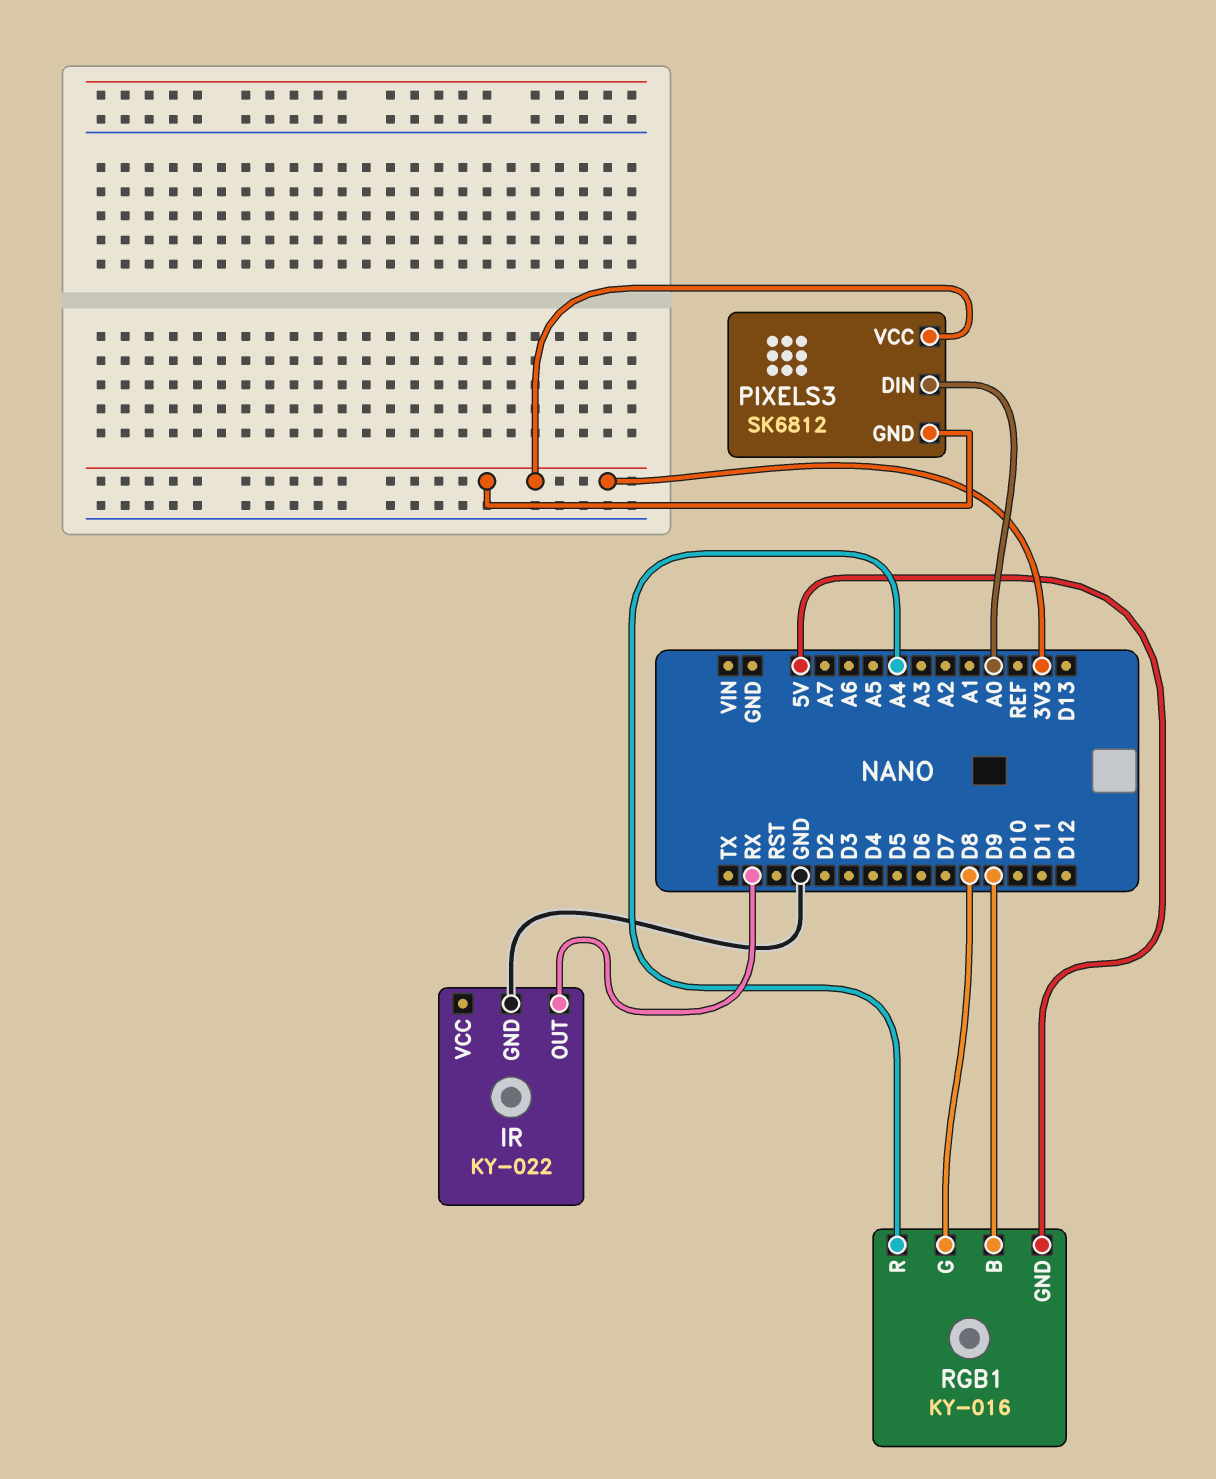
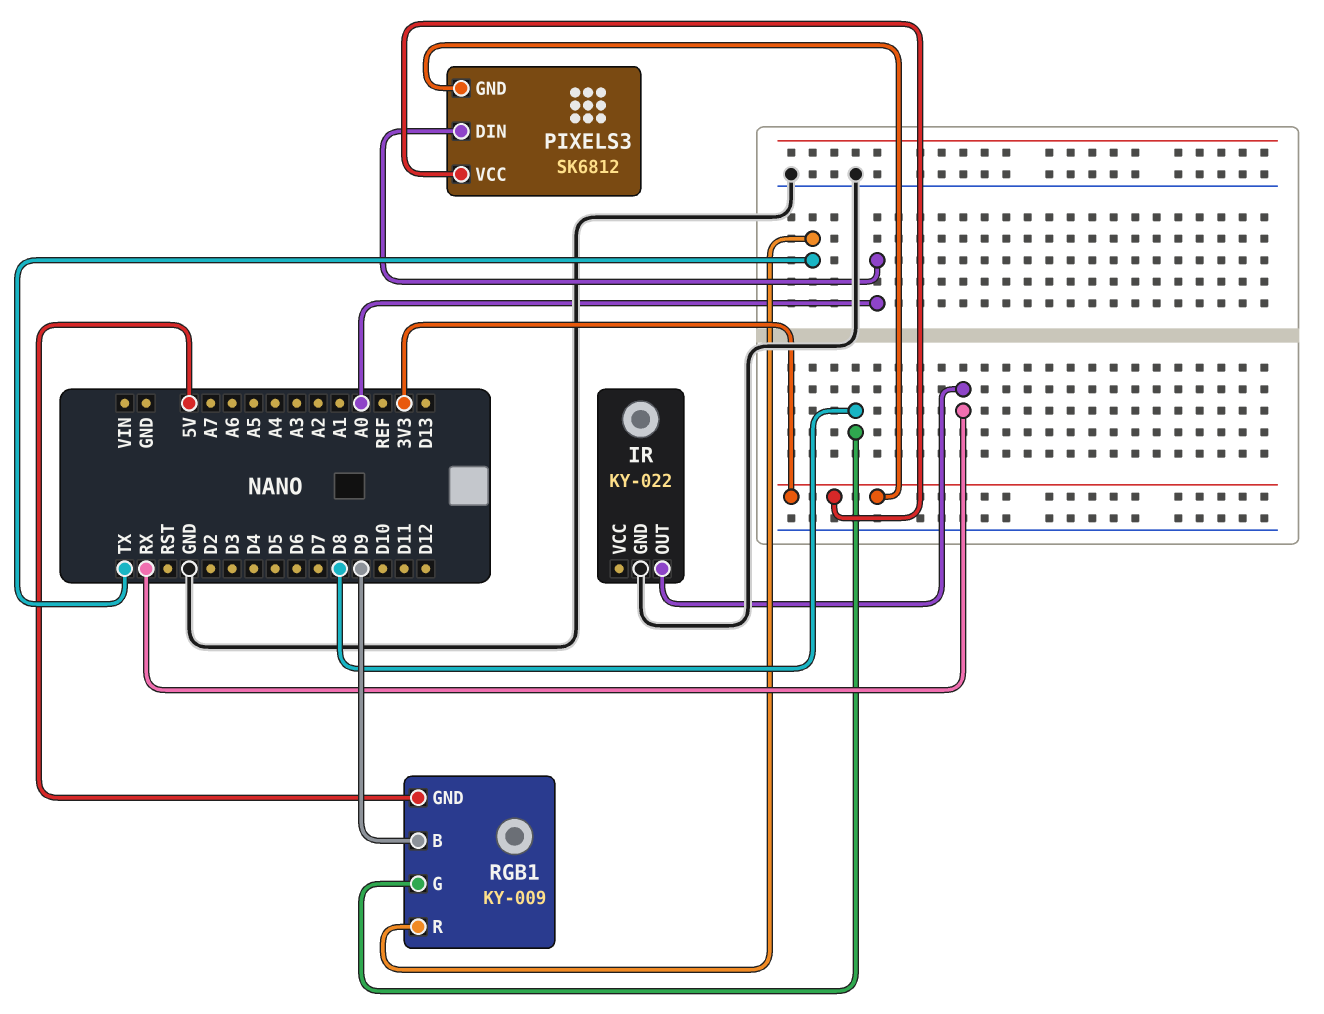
RGB1: KY-016 -> KY-009
RGB1 pin R: A4 -> TX

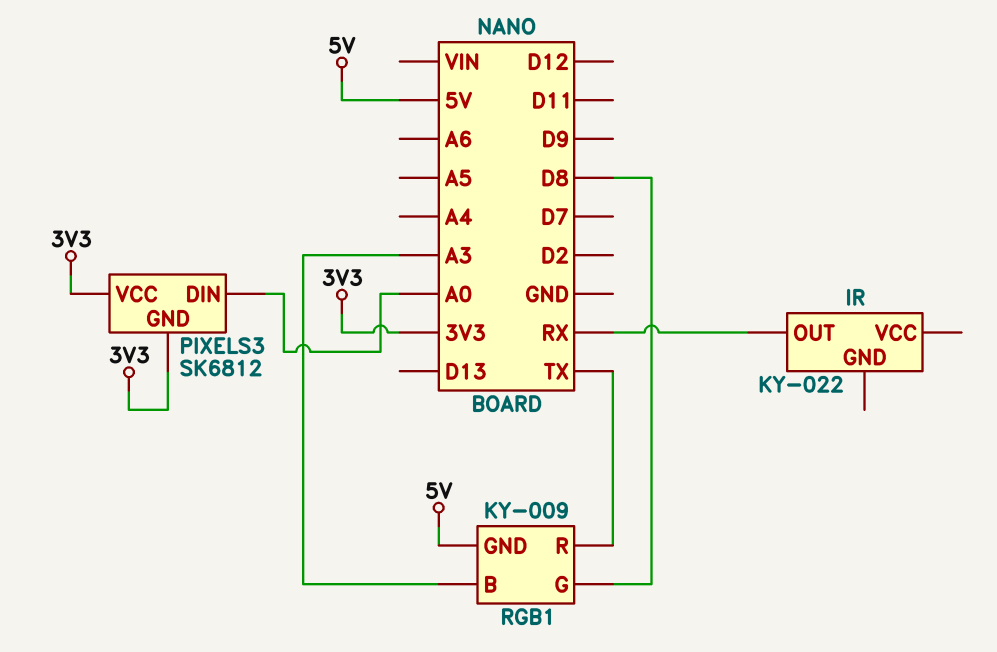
IR pin GND: GND -> none
RGB1 pin B: D9 -> A3

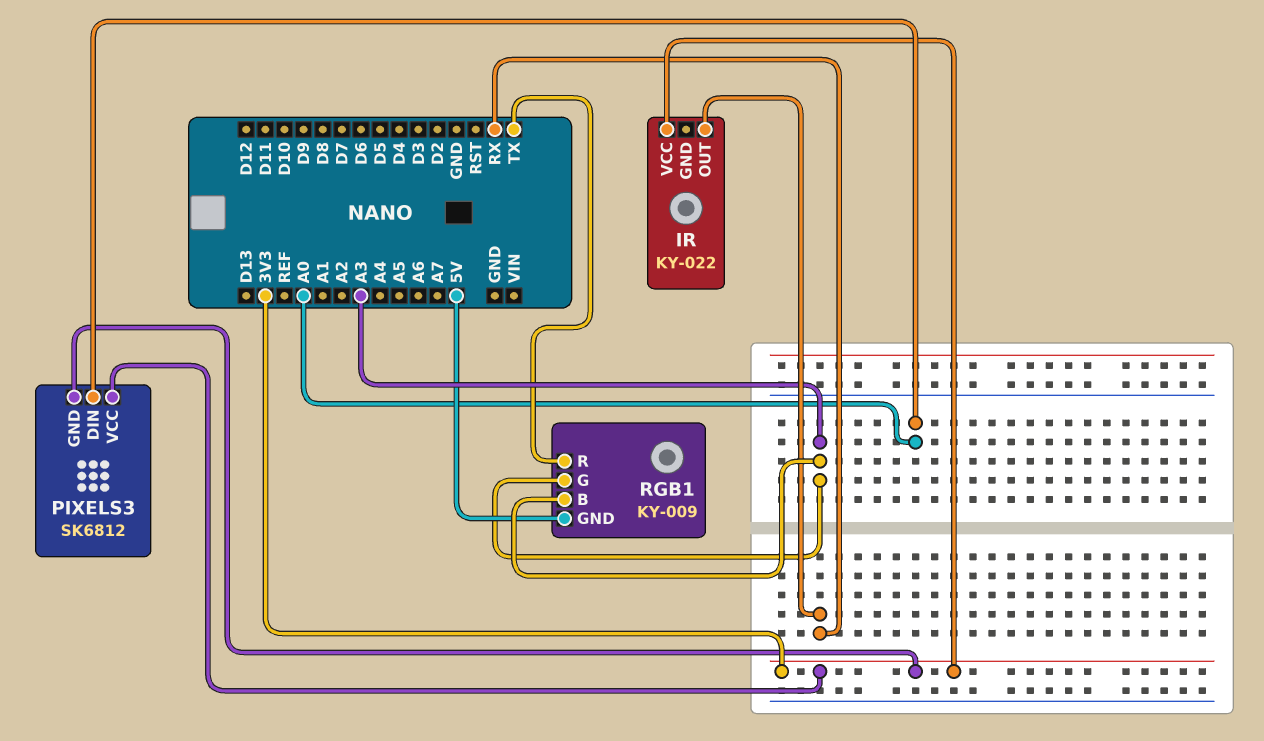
IR pin VCC: none -> 3V3
RGB1 pin G: D8 -> A3

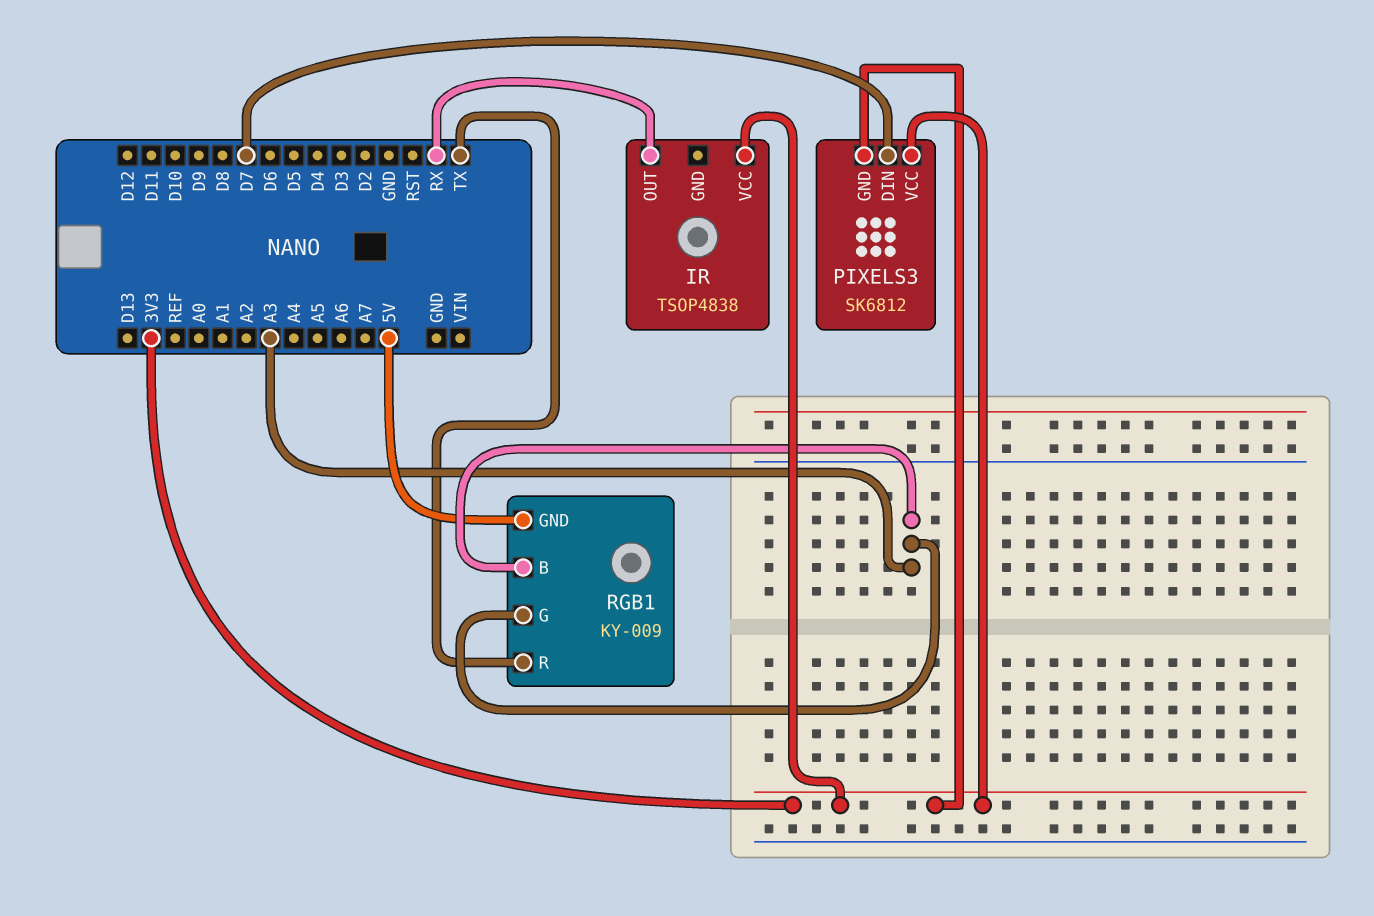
IR: KY-022 -> TSOP4838
PIXELS3 pin DIN: A0 -> D7

